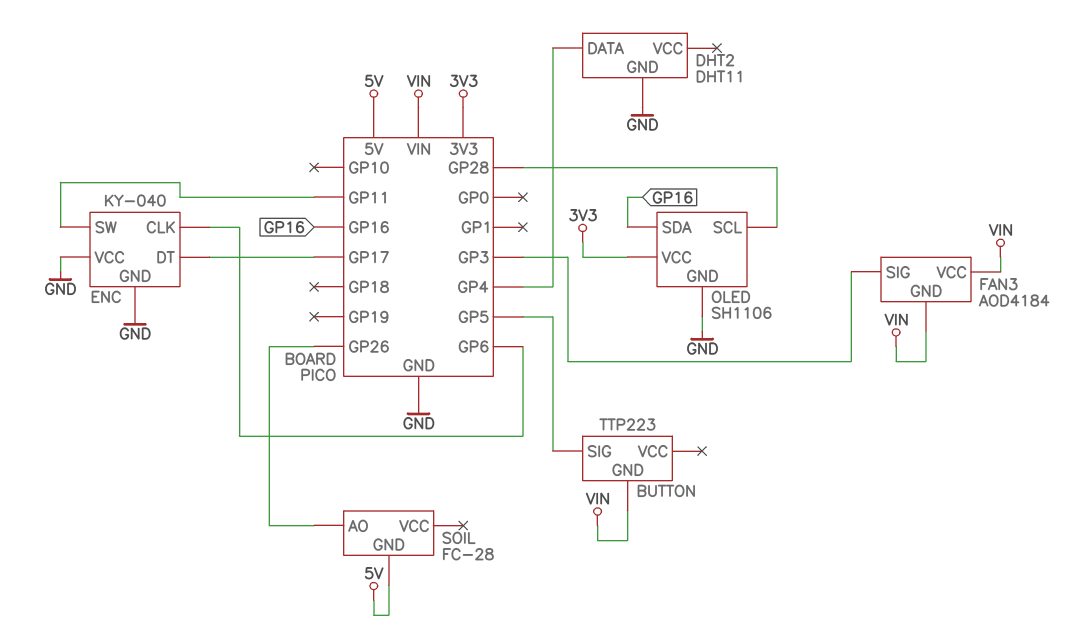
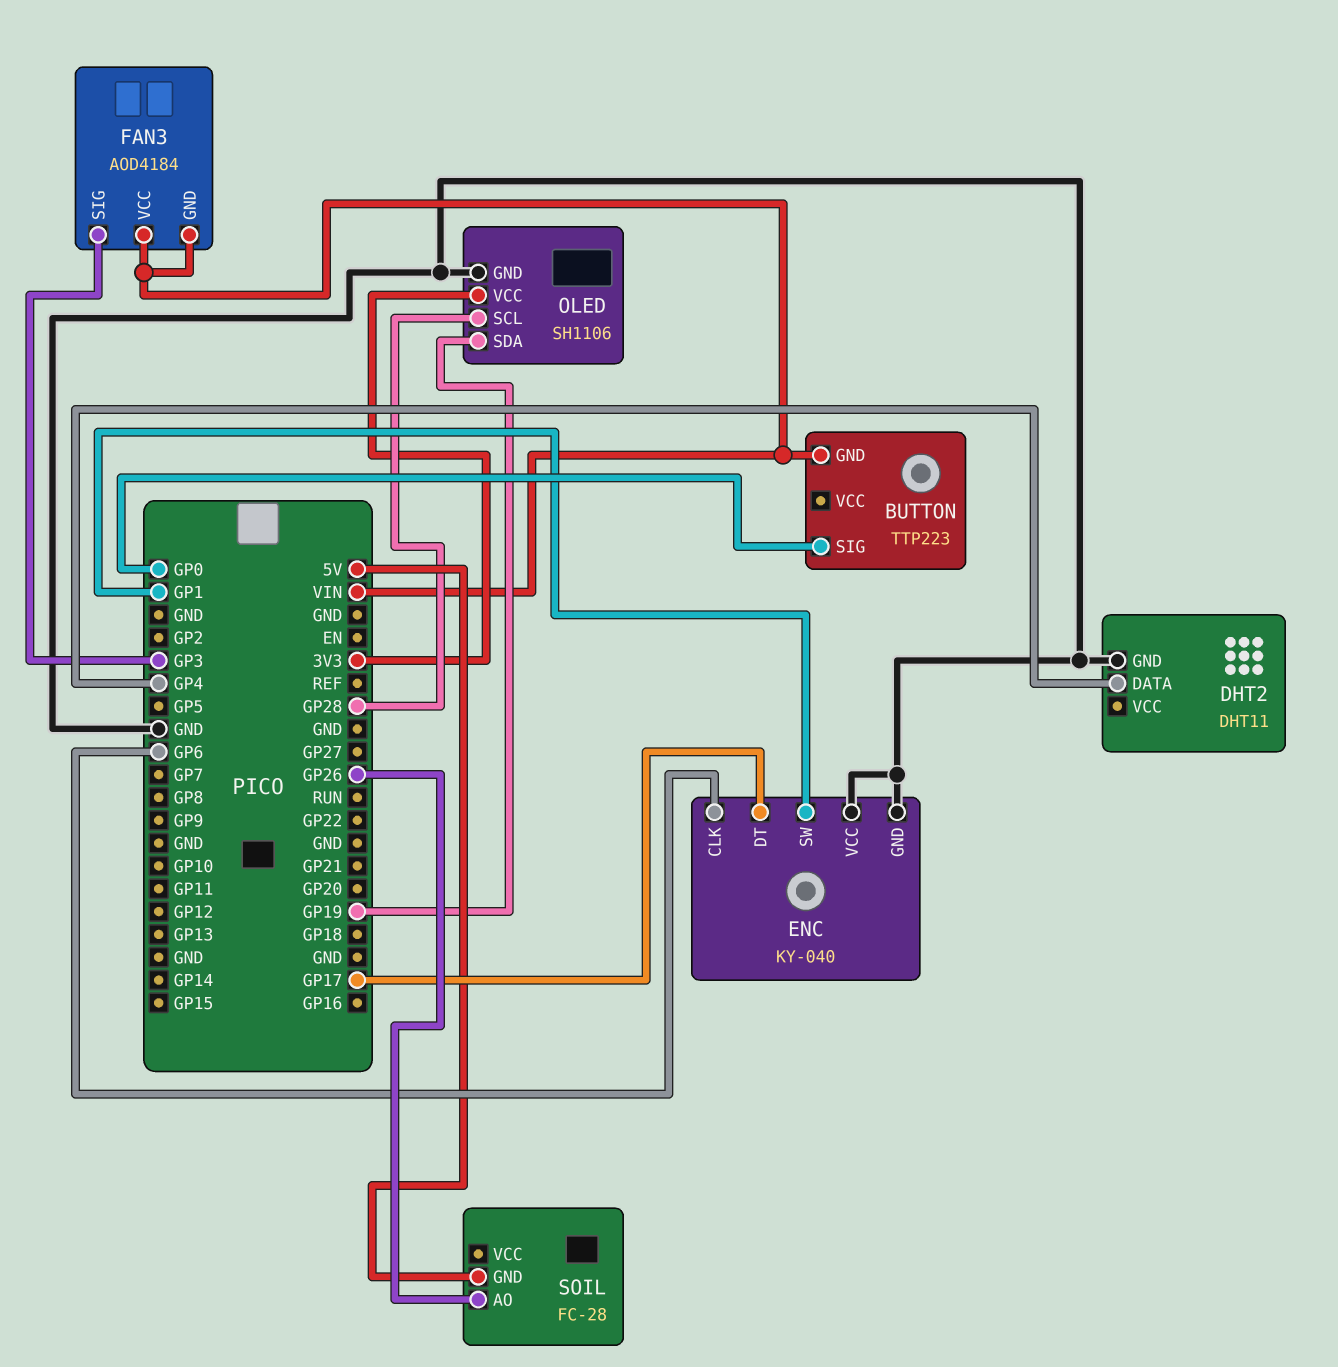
BUTTON pin SIG: GP5 -> GP0
ENC pin SW: GP11 -> GP1
OLED pin SDA: GP16 -> GP19

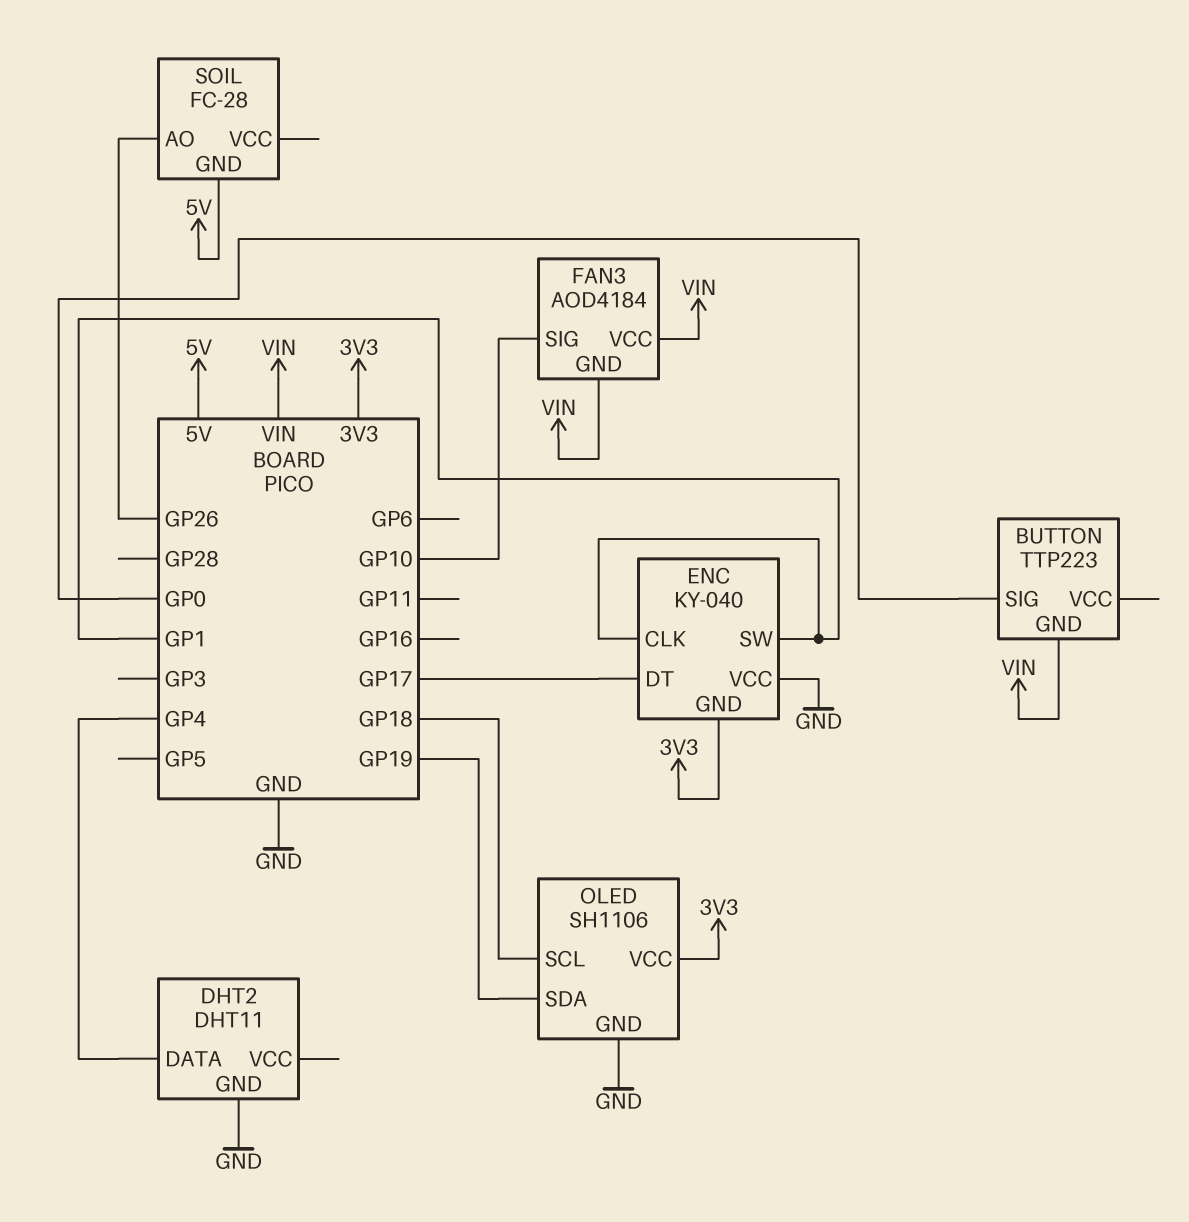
ENC pin CLK: GP6 -> GP1
ENC pin GND: GND -> 3V3
FAN3 pin SIG: GP3 -> GP10
OLED pin SCL: GP28 -> GP18

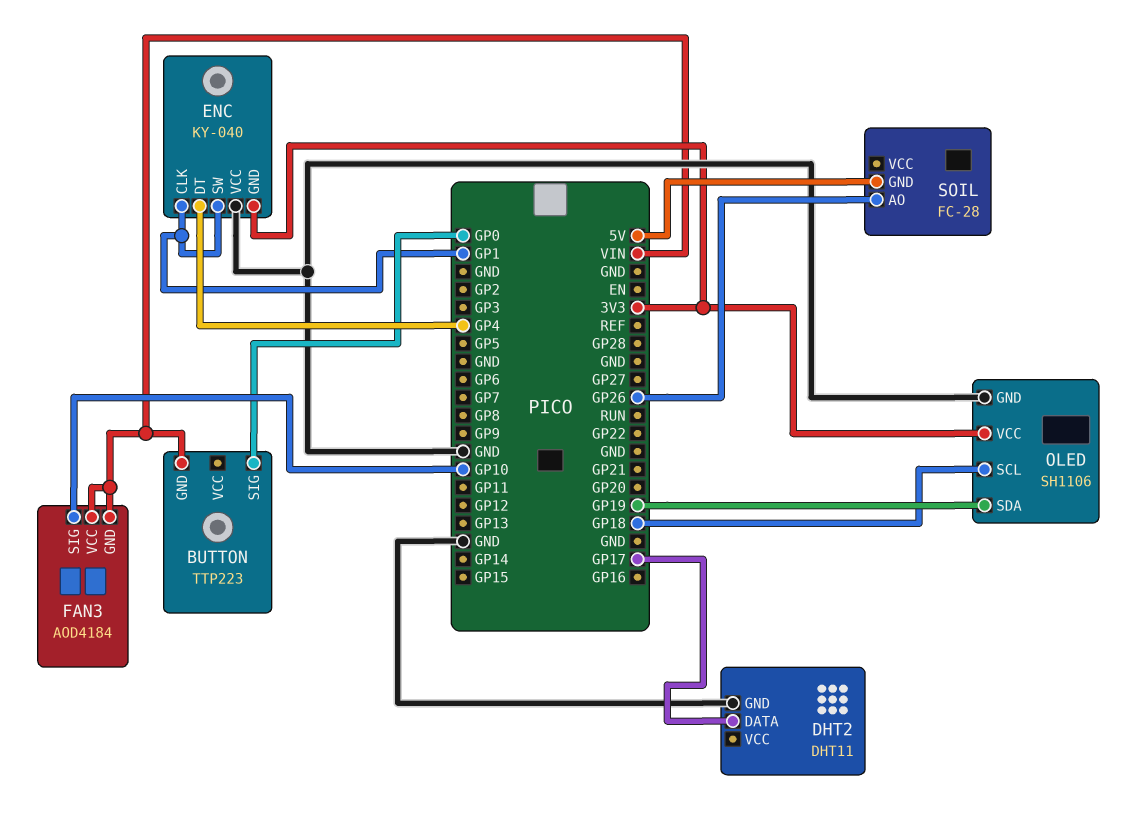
DHT2 pin DATA: GP4 -> GP17
ENC pin DT: GP17 -> GP4

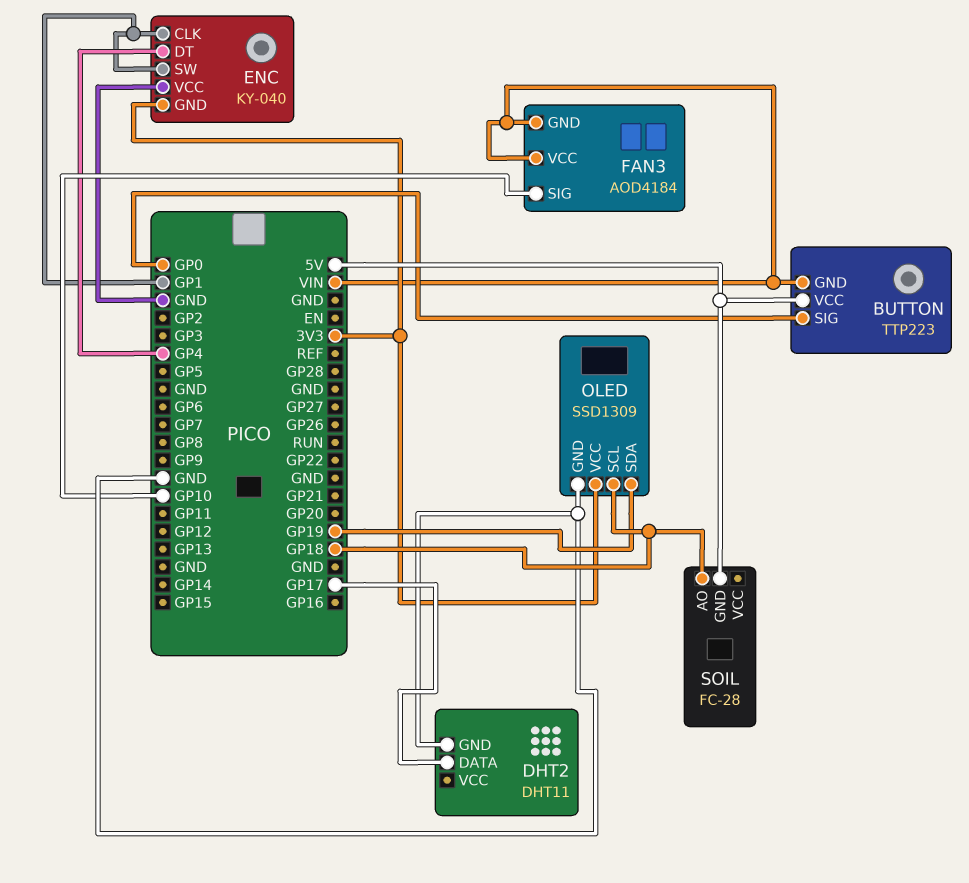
BUTTON pin VCC: none -> 5V
OLED: SH1106 -> SSD1309
SOIL pin AO: GP26 -> GP18

